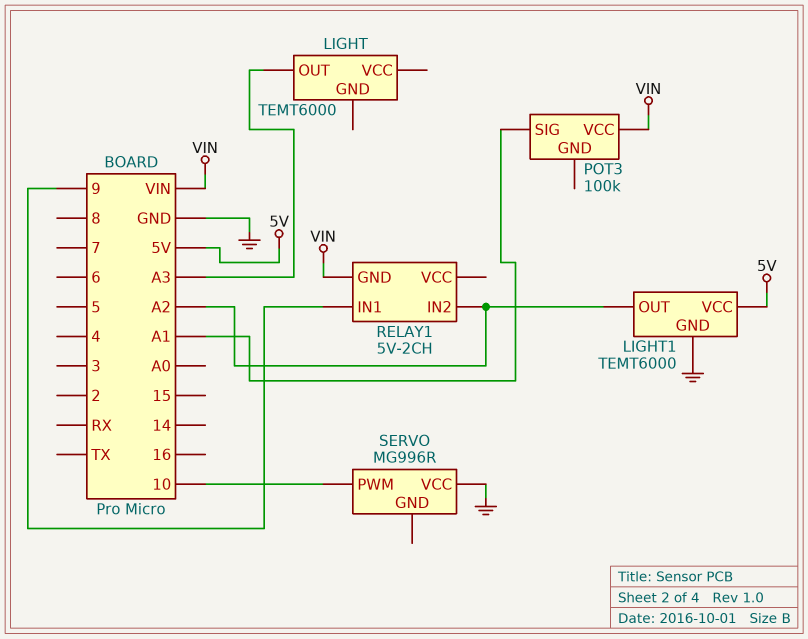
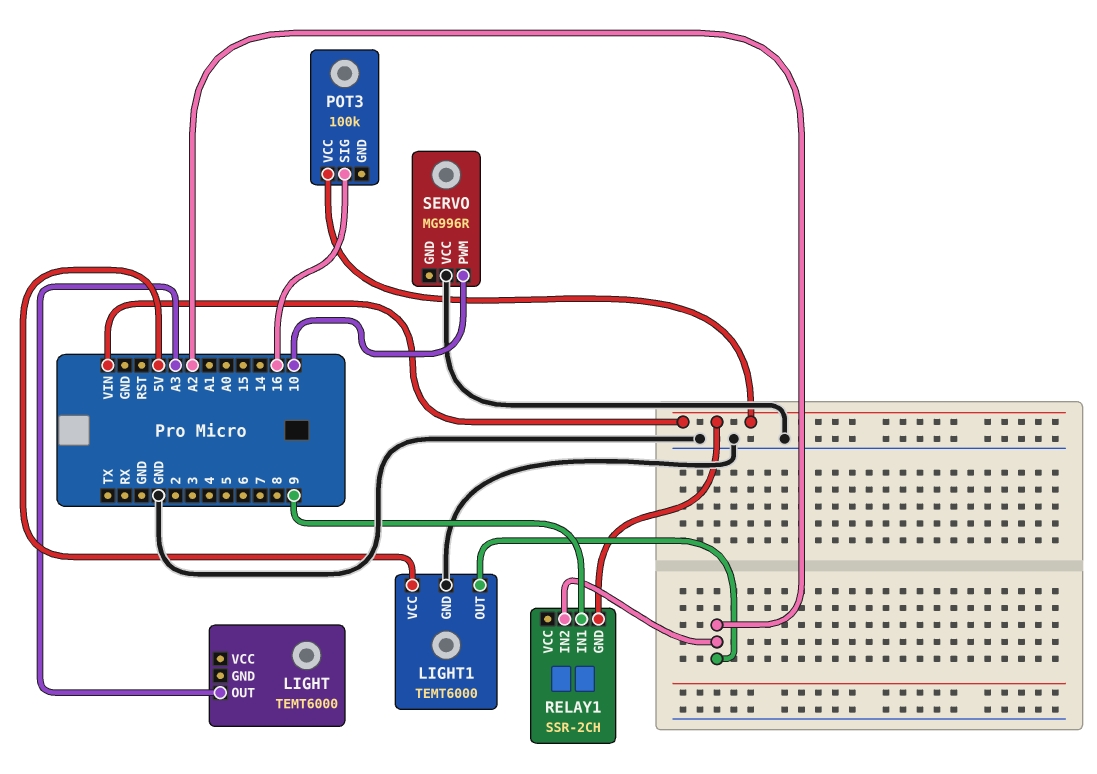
POT3 pin SIG: A1 -> 16
RELAY1: 5V-2CH -> SSR-2CH

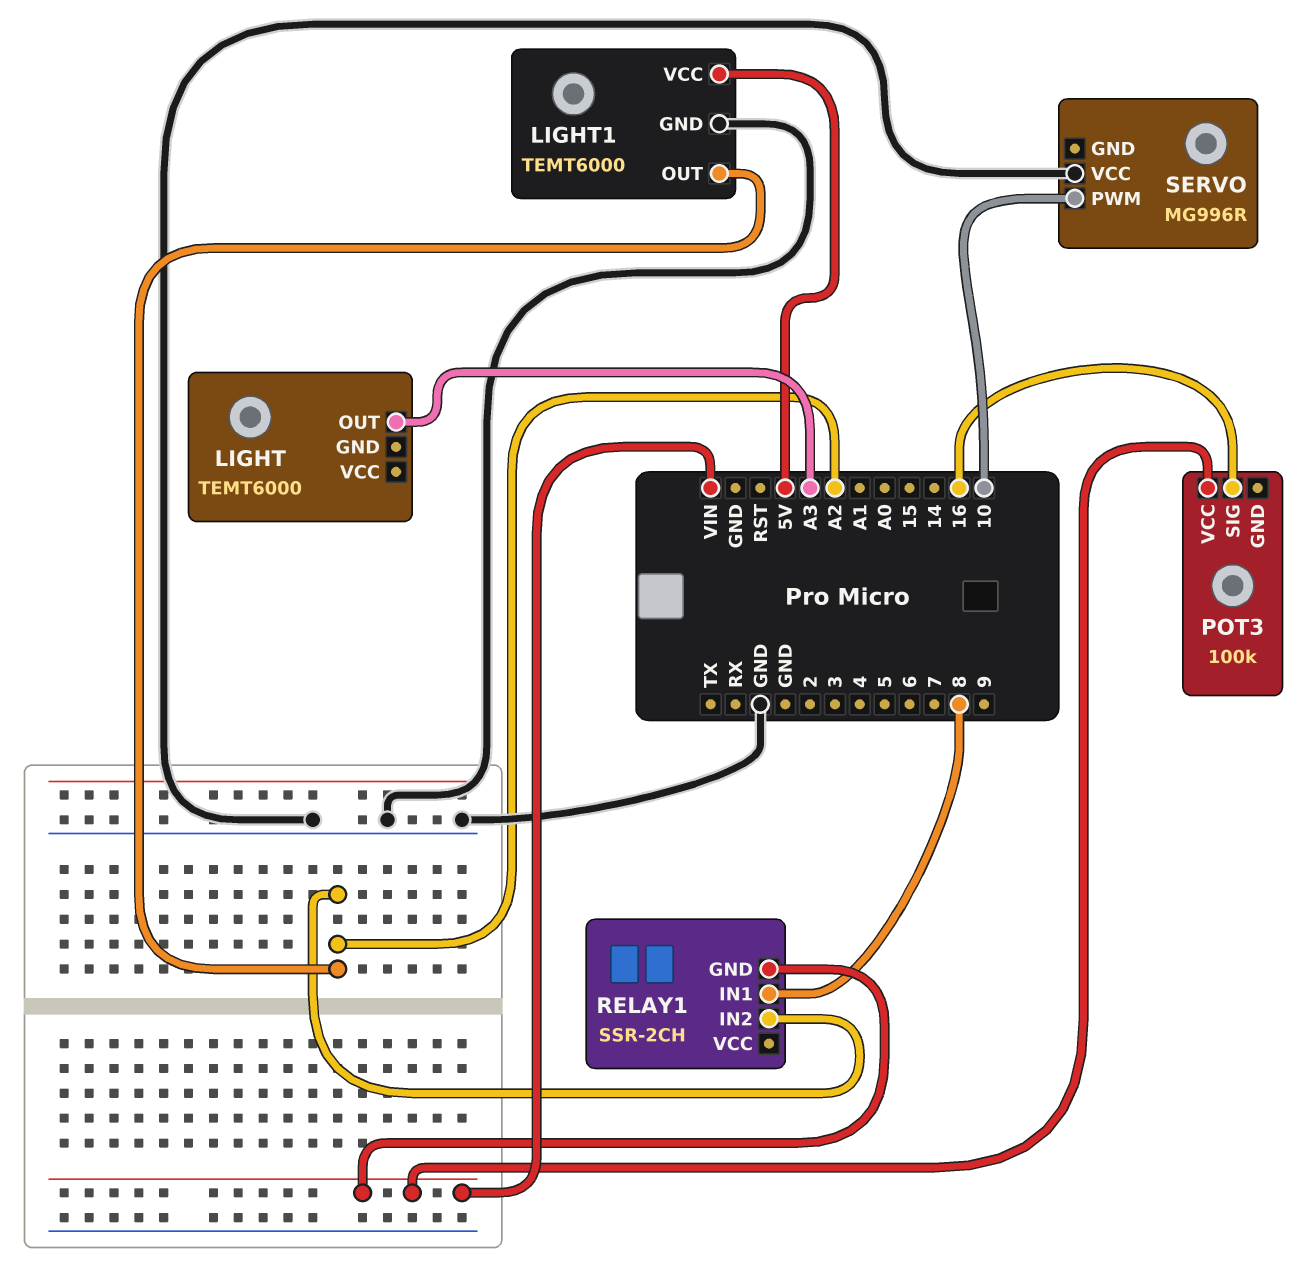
RELAY1 pin IN1: 9 -> 8

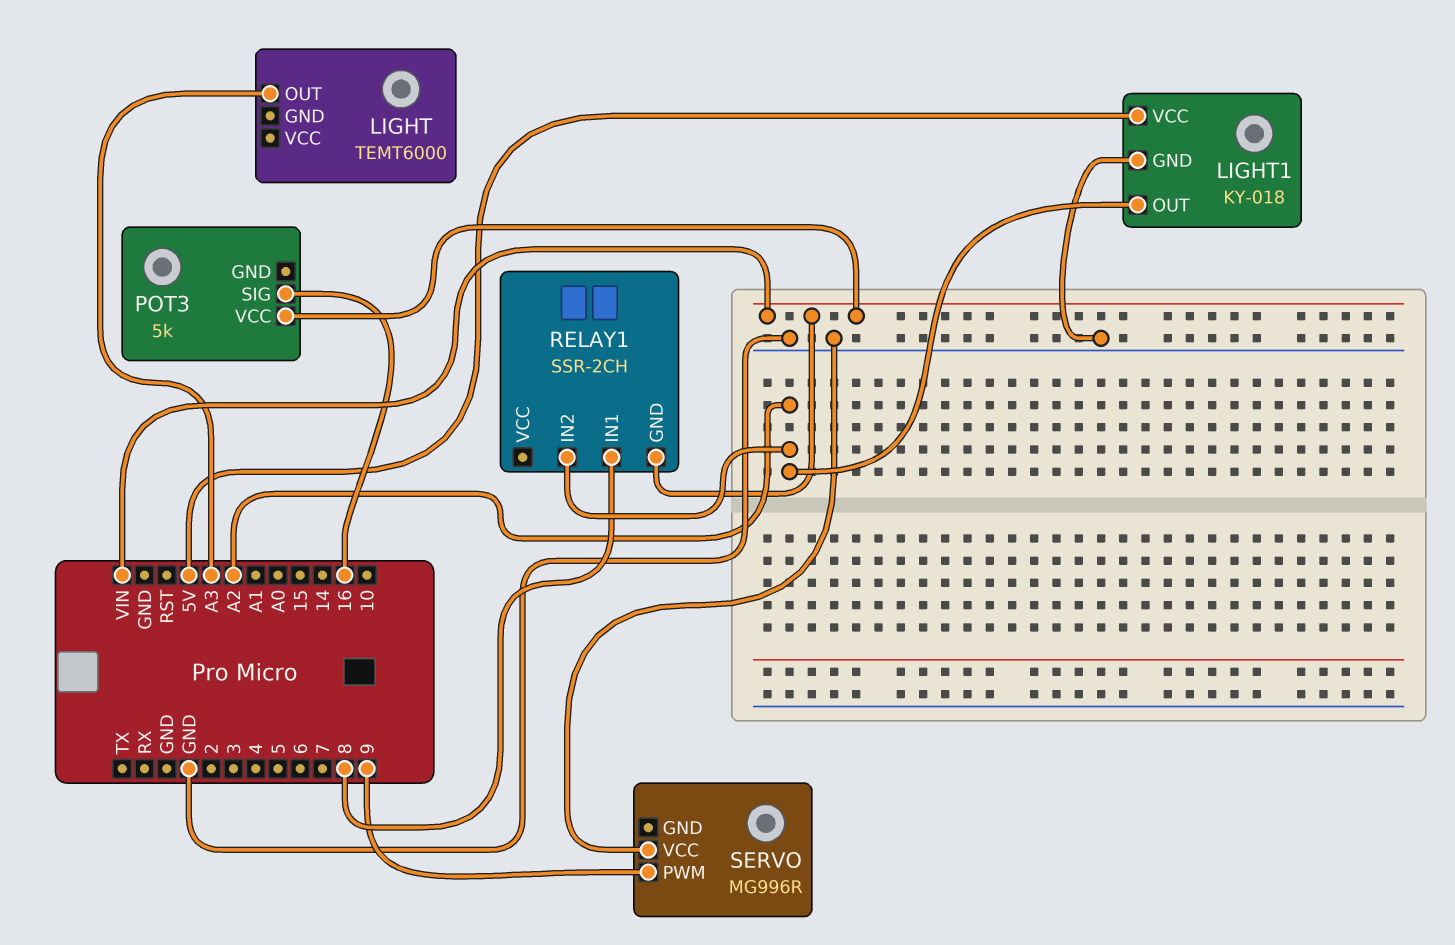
LIGHT1: TEMT6000 -> KY-018
POT3: 100k -> 5k
SERVO pin PWM: 10 -> 9

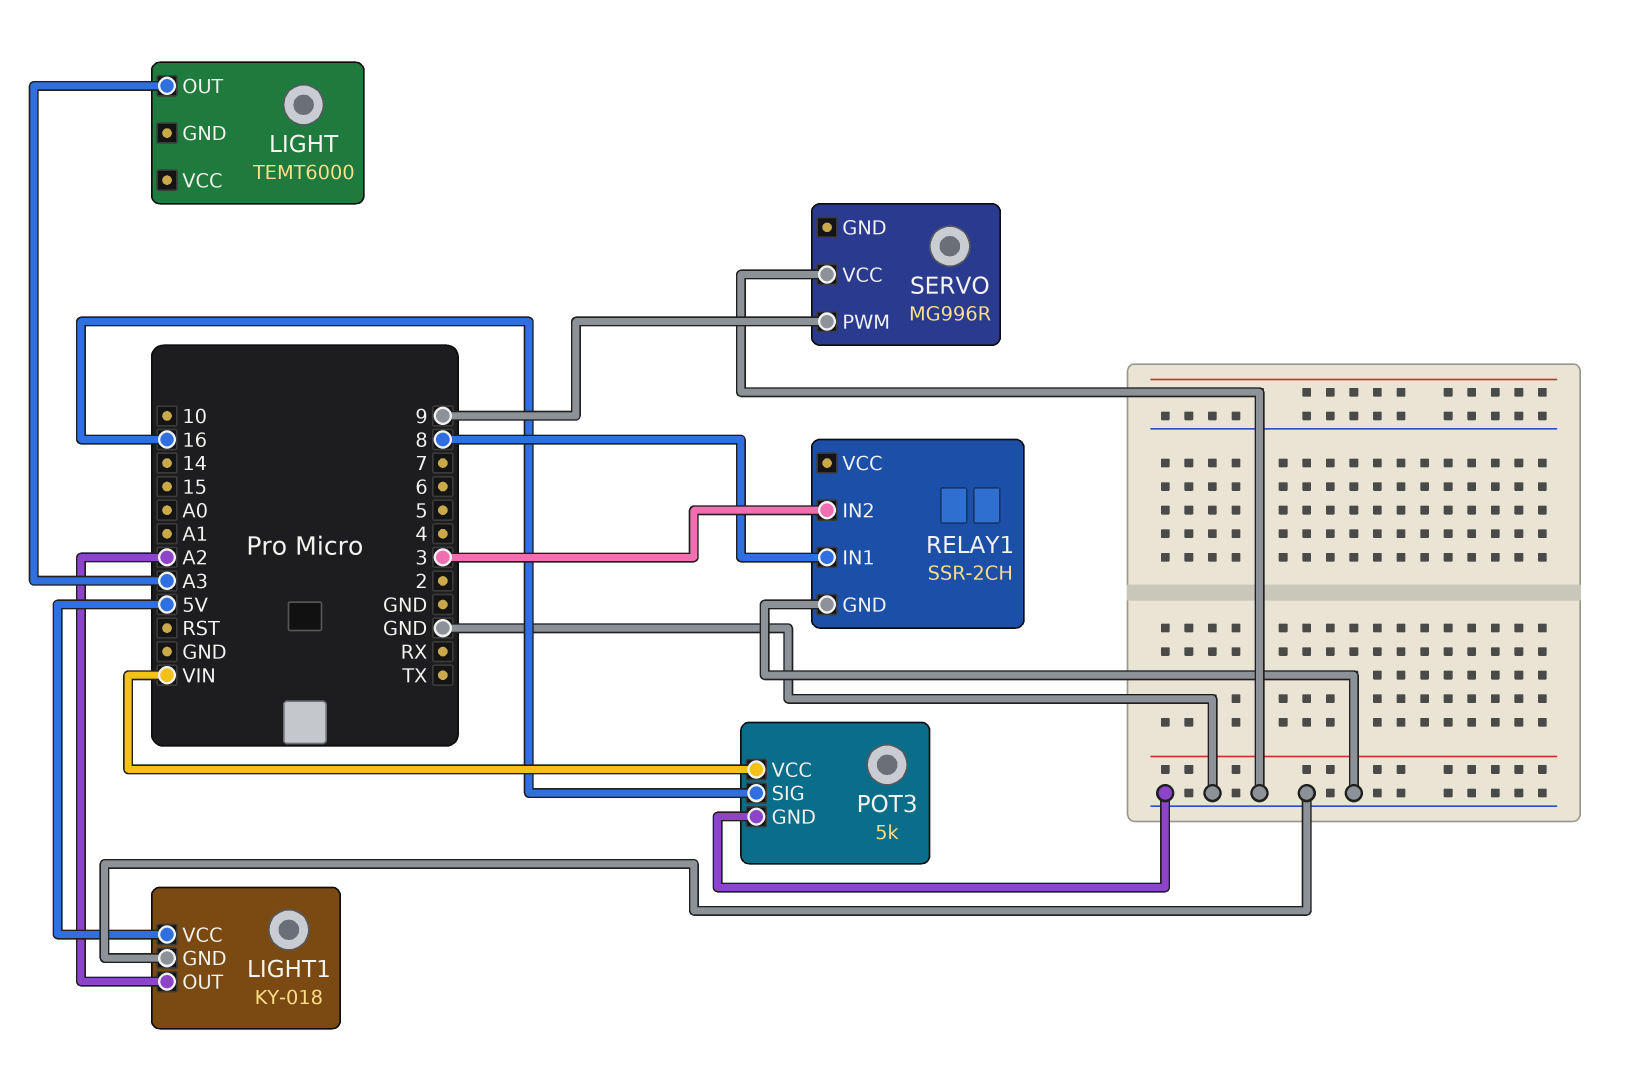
POT3 pin GND: none -> GND
RELAY1 pin GND: VIN -> GND
RELAY1 pin IN2: A2 -> 3

